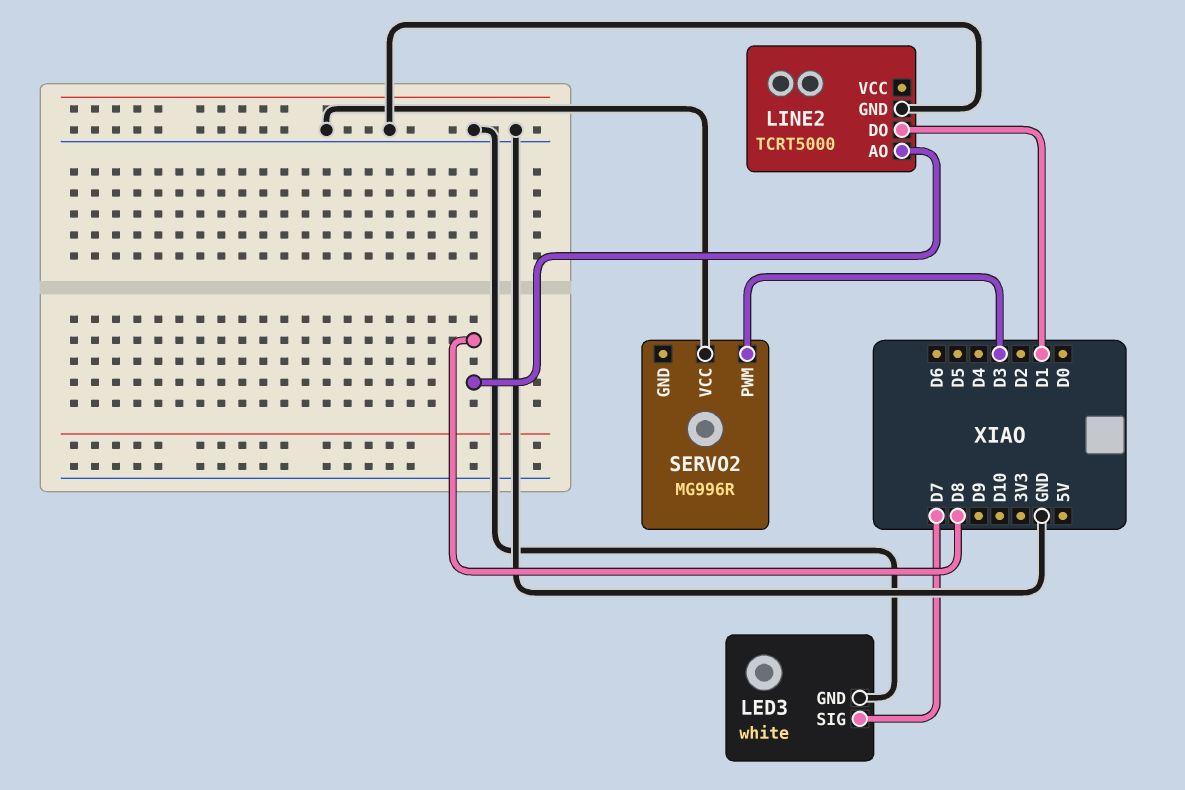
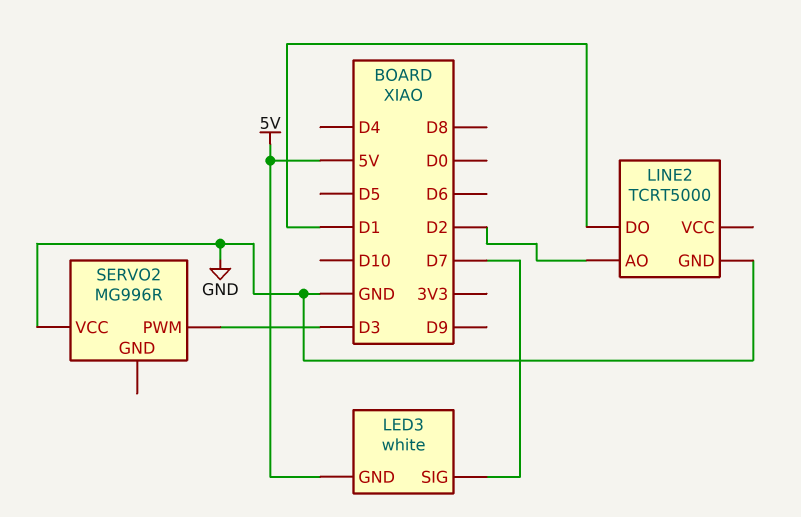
LED3 pin GND: GND -> 5V
LINE2 pin AO: D8 -> D2

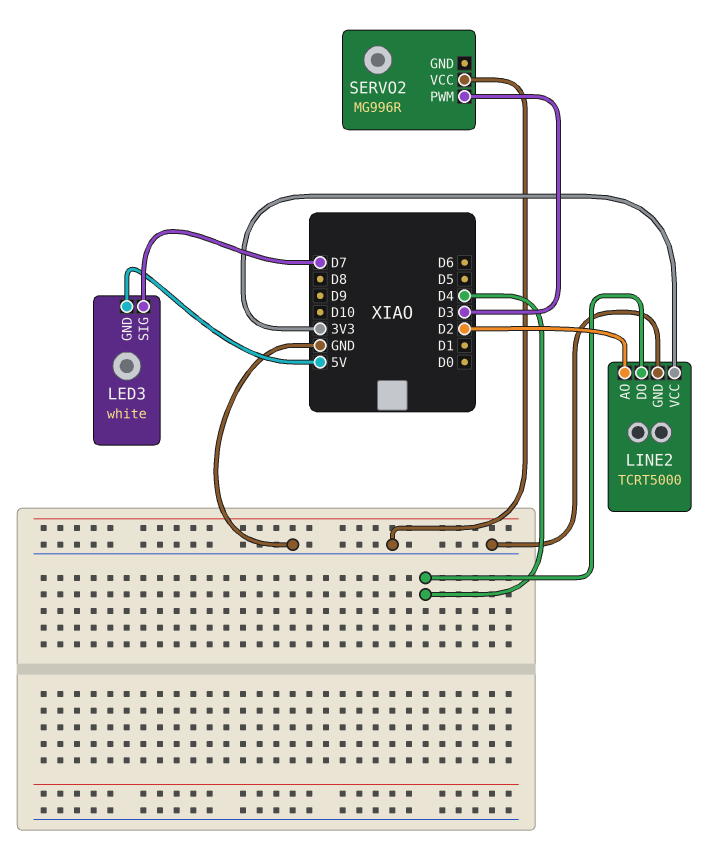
LINE2 pin DO: D1 -> D4
LINE2 pin VCC: none -> 3V3

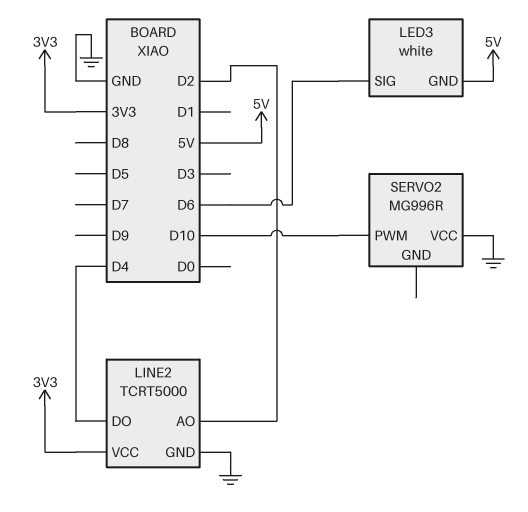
LED3 pin SIG: D7 -> D6
SERVO2 pin PWM: D3 -> D10

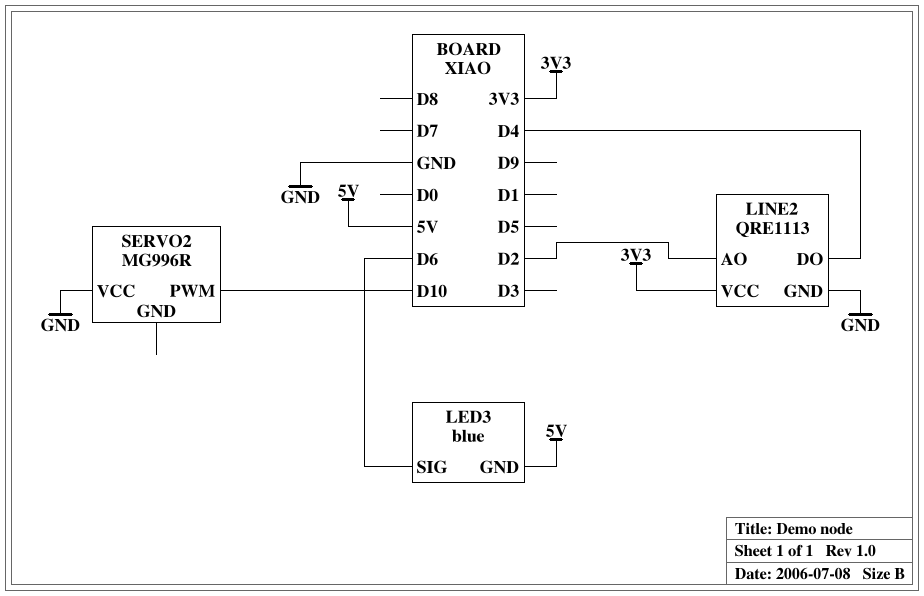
LED3: white -> blue
LINE2: TCRT5000 -> QRE1113

